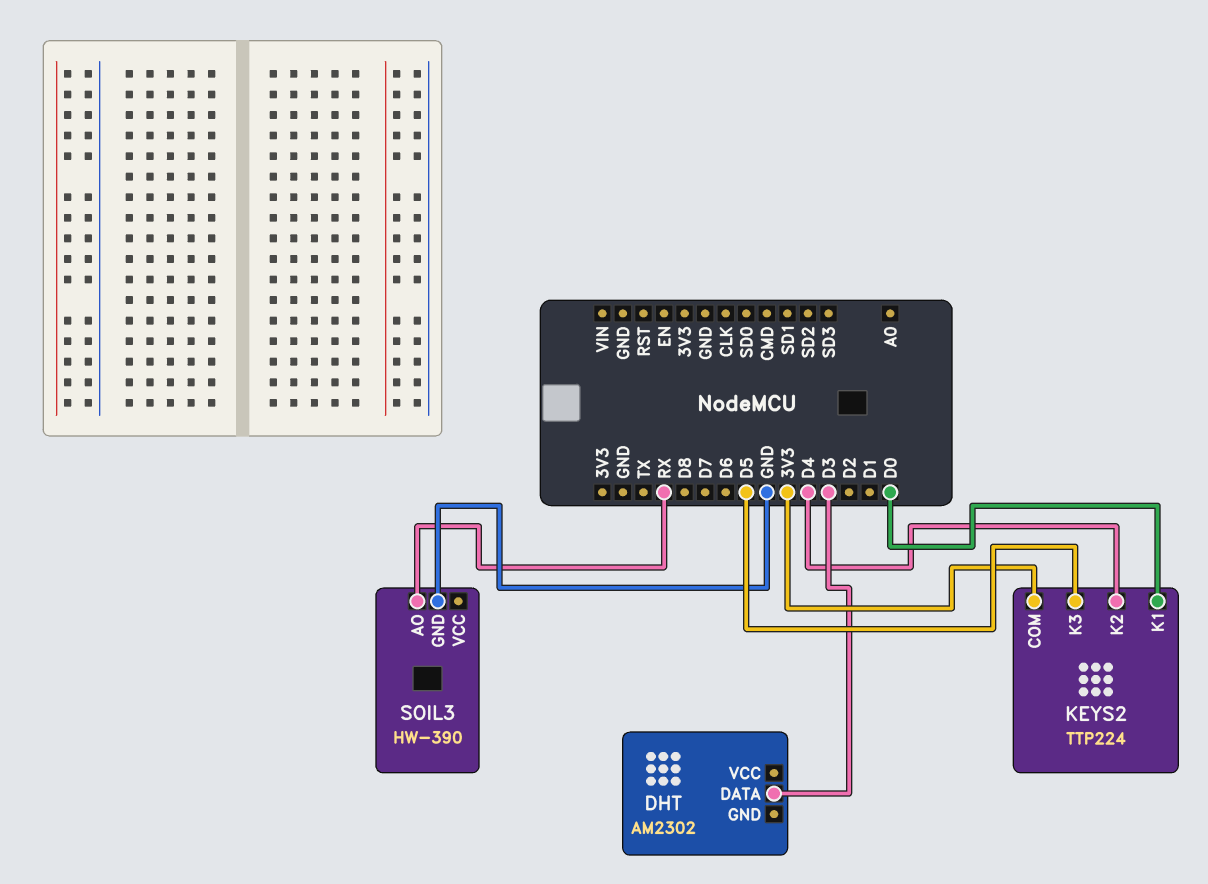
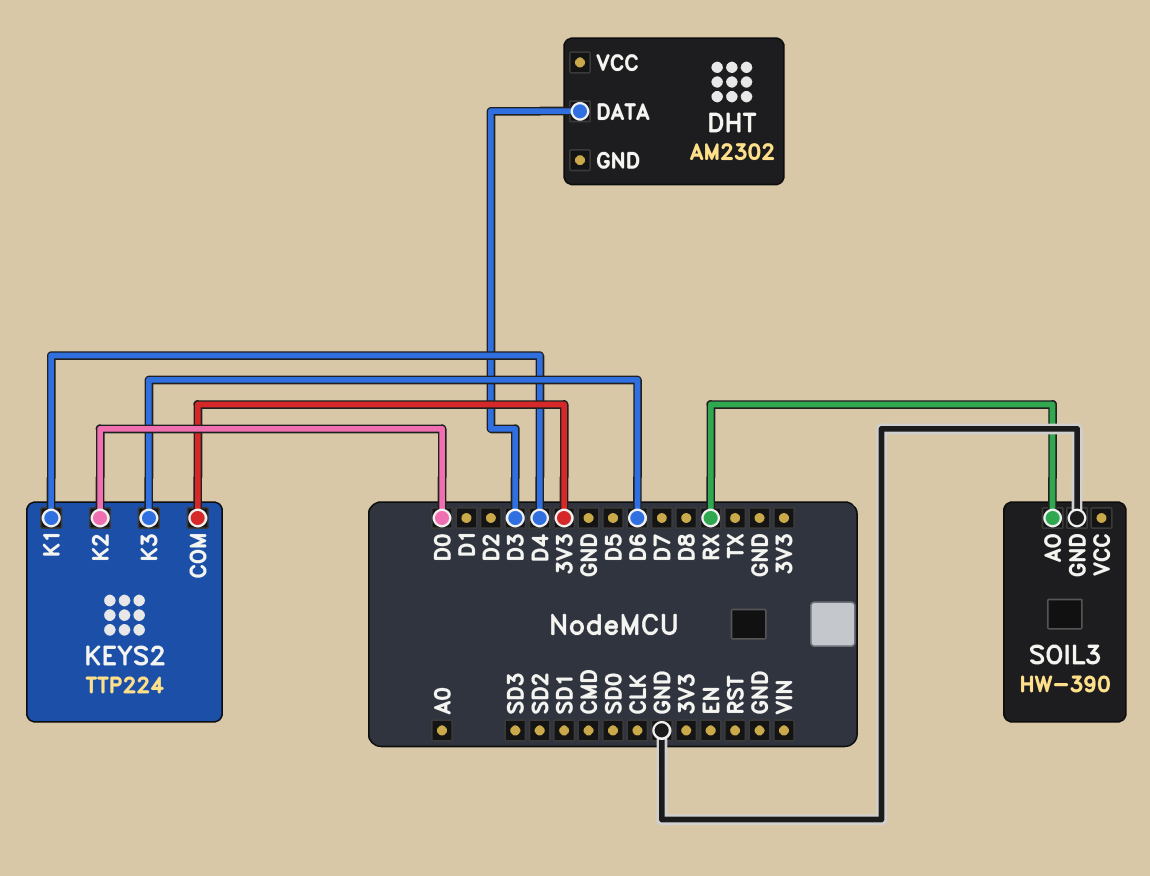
KEYS2 pin K1: D0 -> D4
KEYS2 pin K2: D4 -> D0
KEYS2 pin K3: D5 -> D6

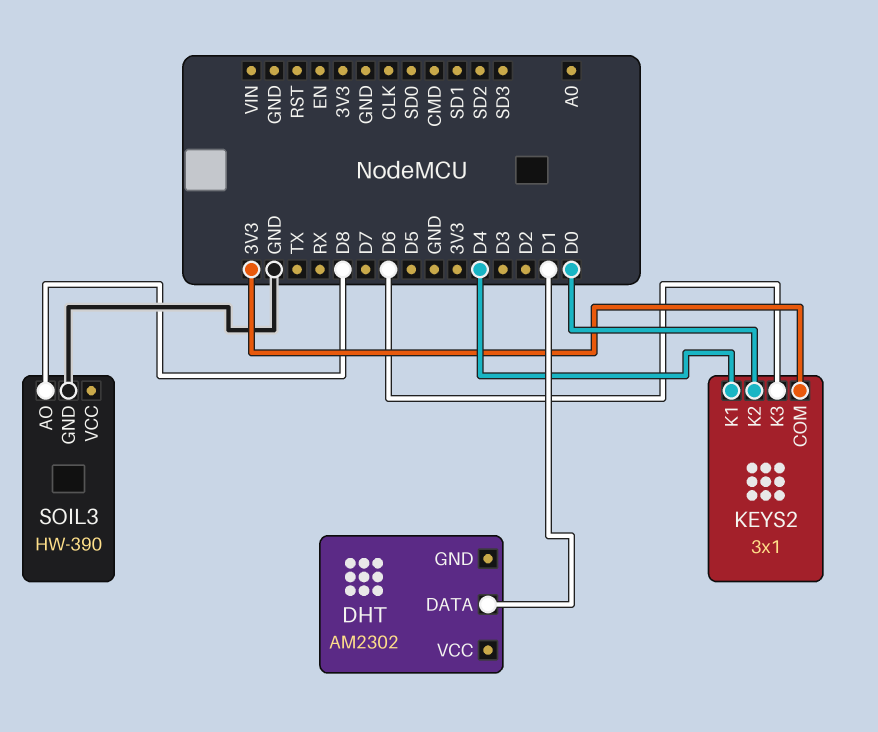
DHT pin DATA: D3 -> D1
KEYS2: TTP224 -> 3x1
SOIL3 pin AO: RX -> D8

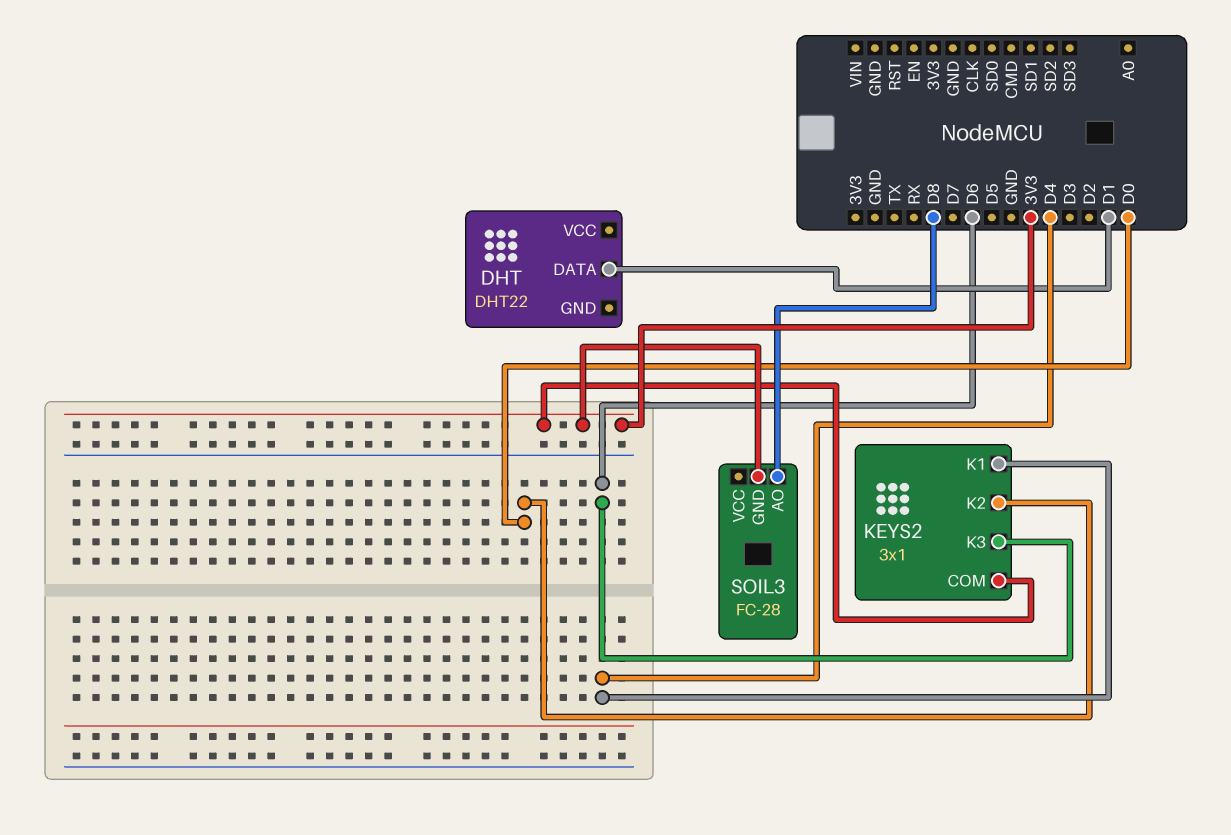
DHT: AM2302 -> DHT22
SOIL3: HW-390 -> FC-28
SOIL3 pin GND: GND -> 3V3

